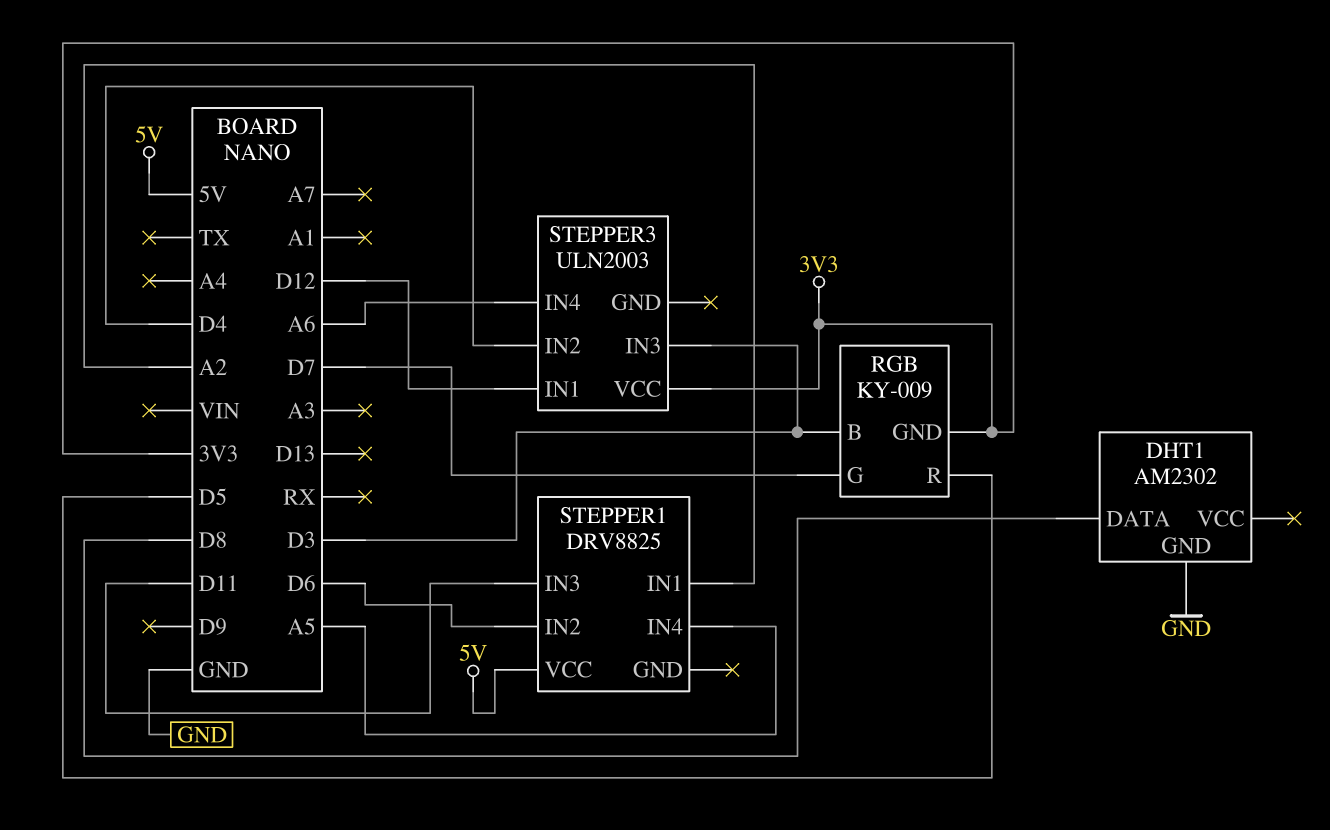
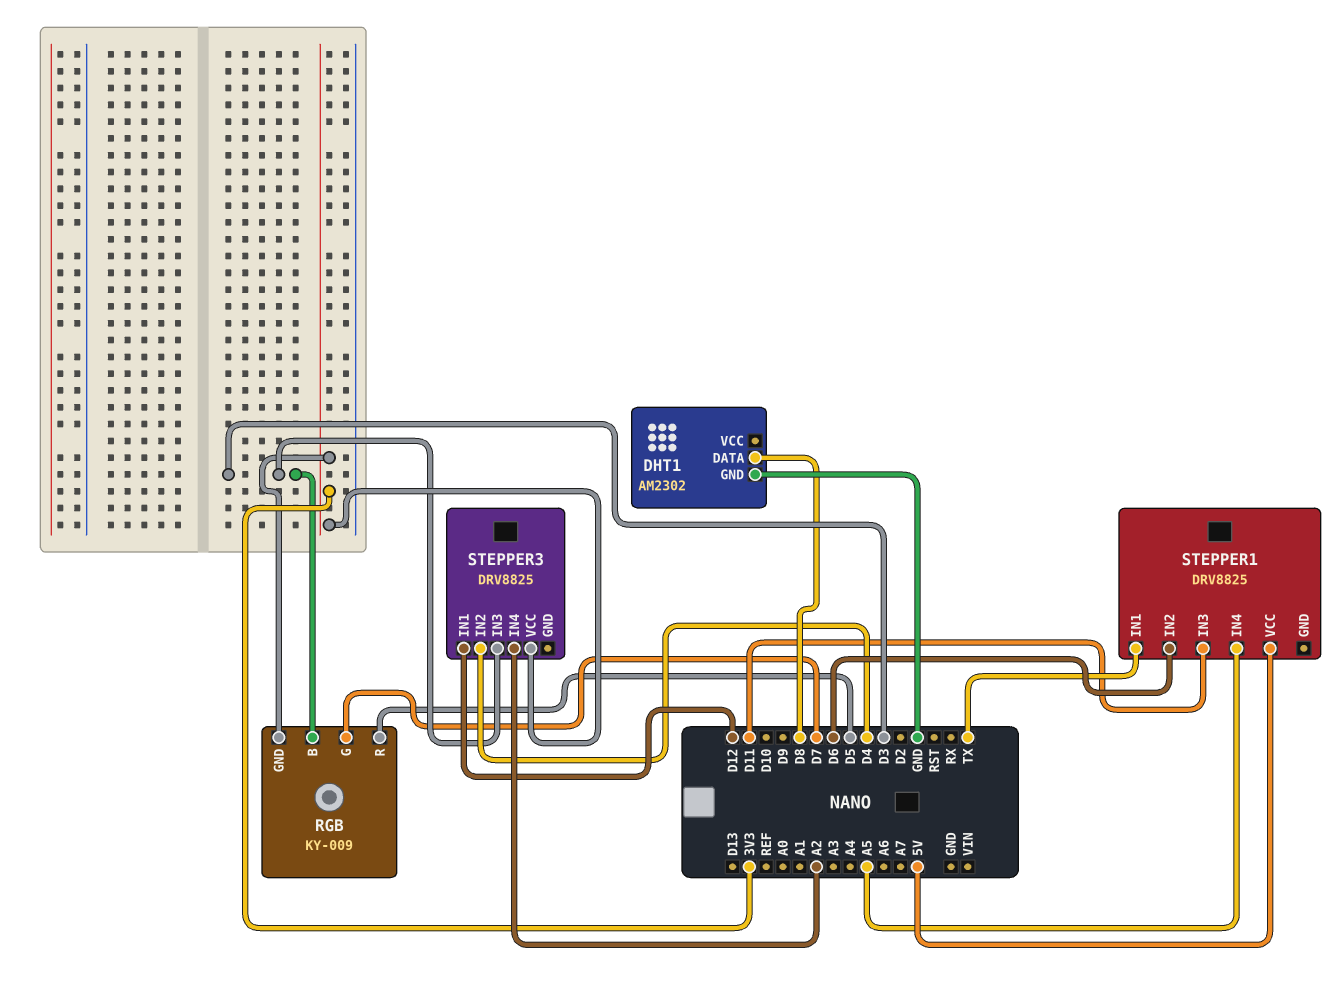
STEPPER1 pin IN1: A2 -> TX
STEPPER3: ULN2003 -> DRV8825
STEPPER3 pin IN4: A6 -> A2

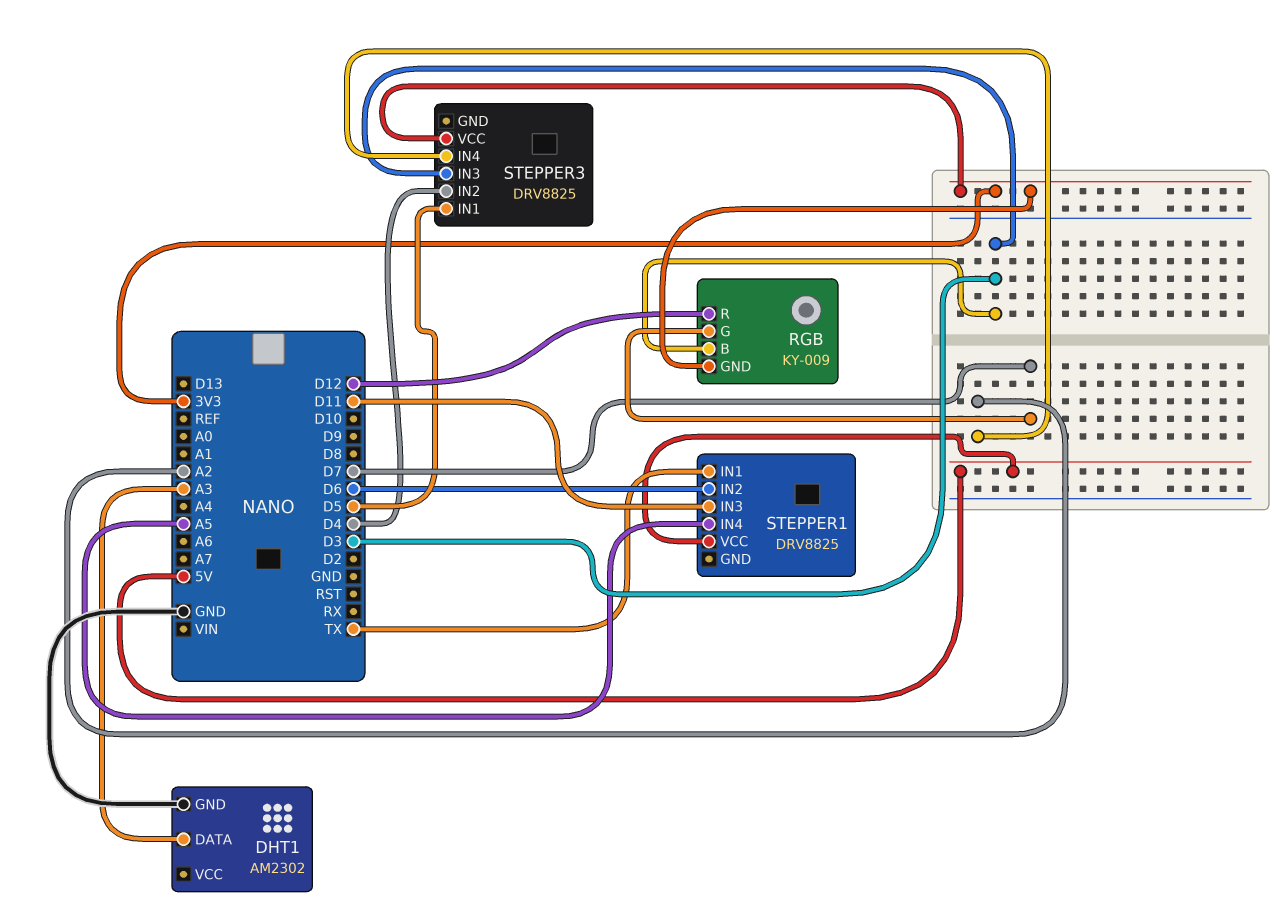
DHT1 pin DATA: D8 -> A3
RGB pin R: D5 -> D12
STEPPER3 pin IN1: D12 -> D5

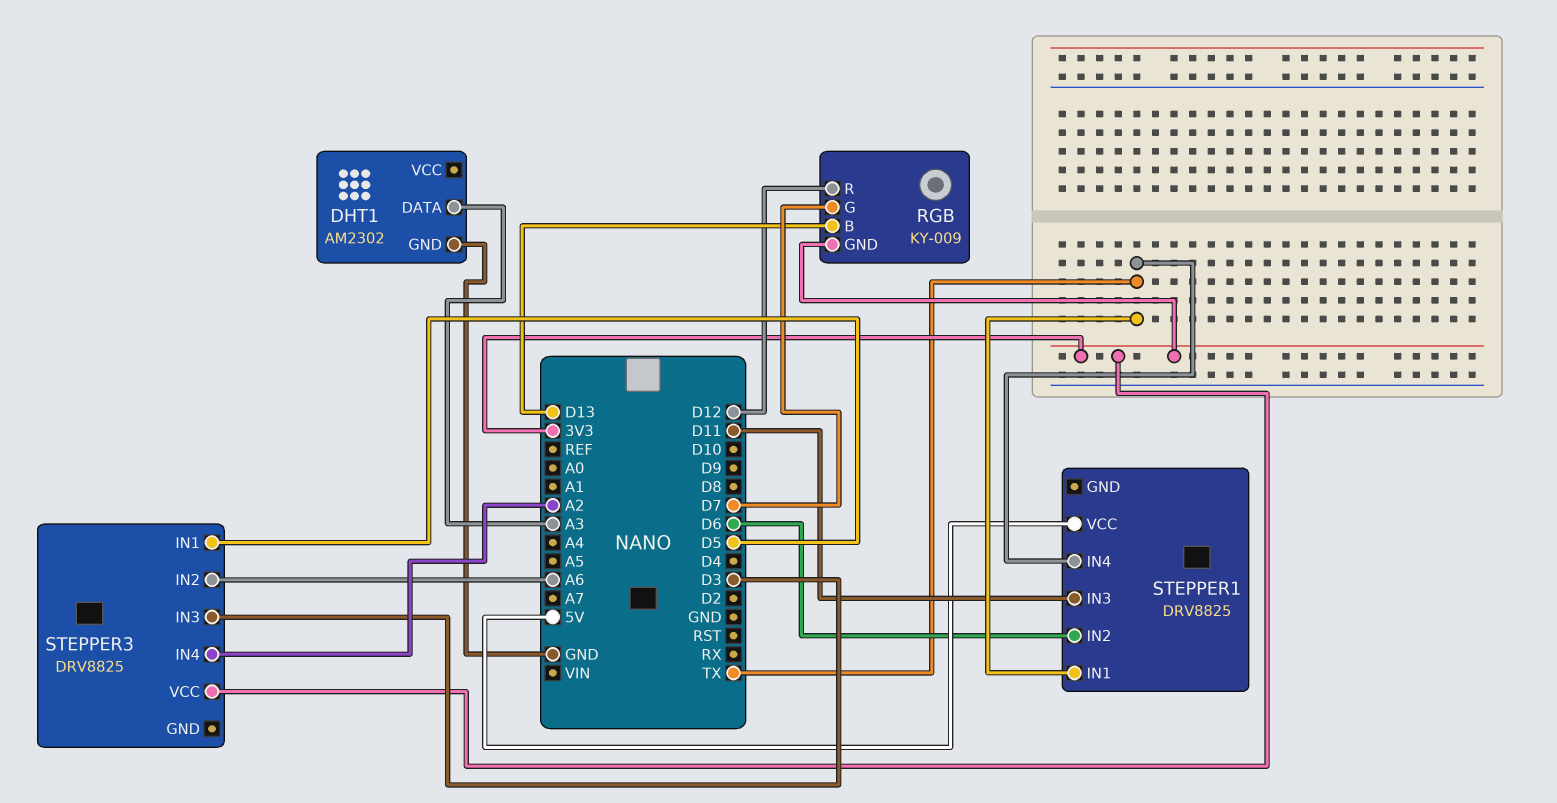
RGB pin B: D3 -> D13
STEPPER1 pin IN4: A5 -> TX
STEPPER3 pin IN2: D4 -> A6

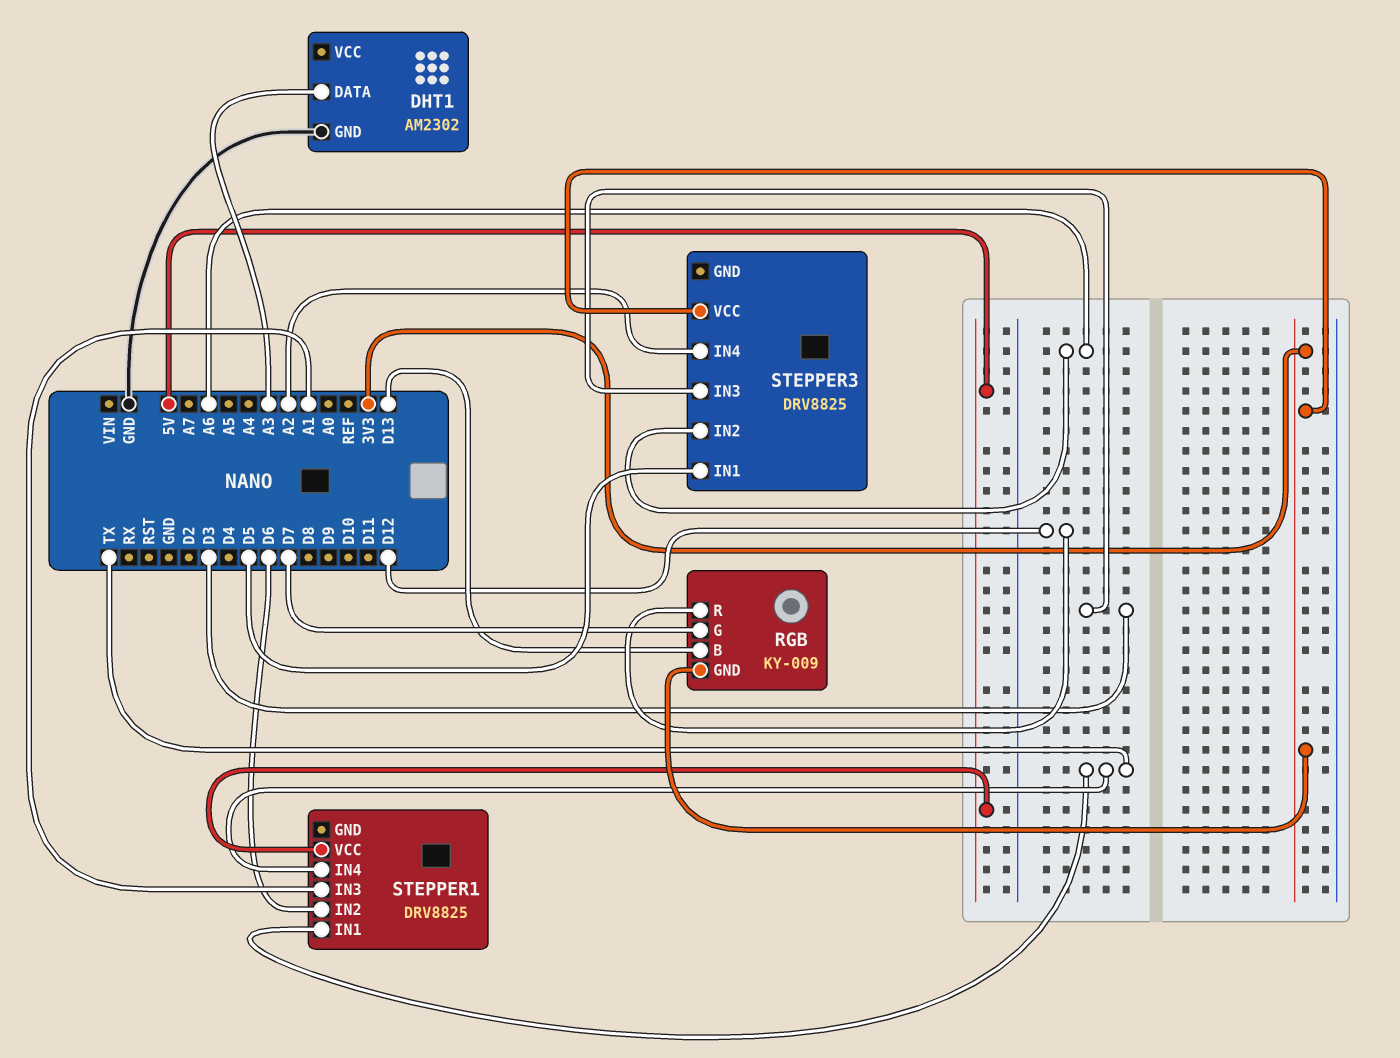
STEPPER1 pin IN3: D11 -> A1

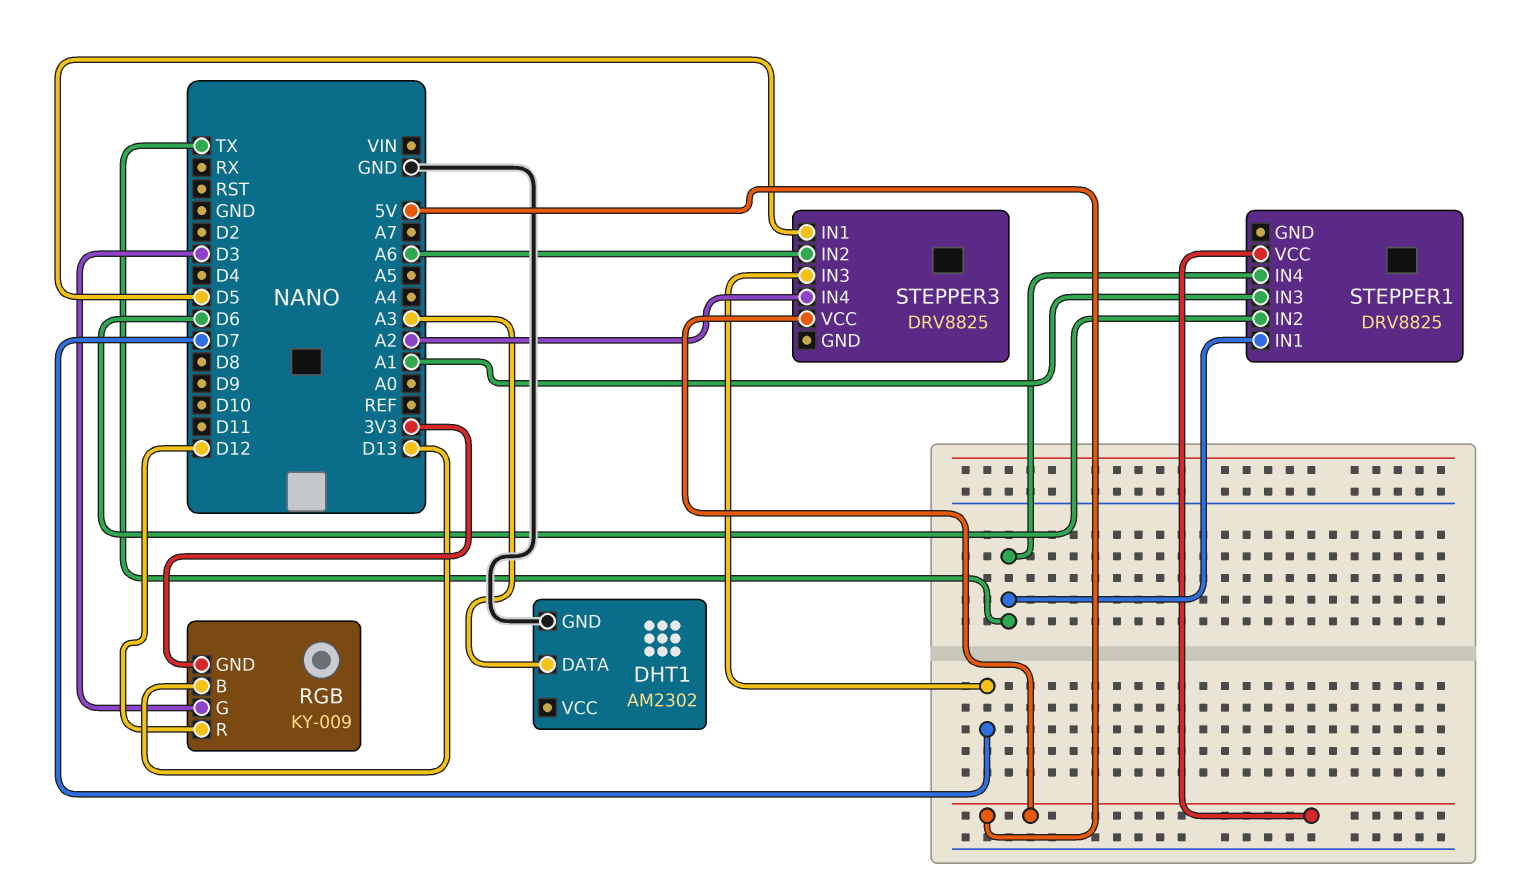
RGB pin G: D7 -> D3
STEPPER3 pin IN3: D3 -> D7
STEPPER3 pin VCC: 3V3 -> 5V

